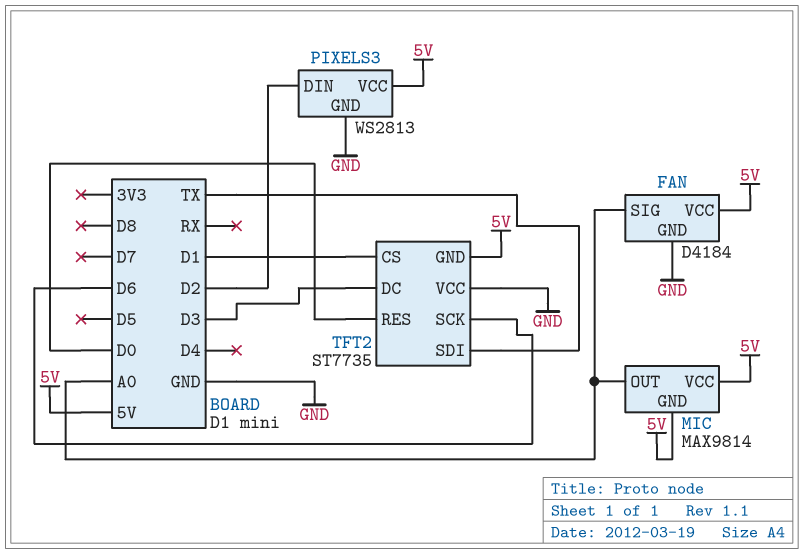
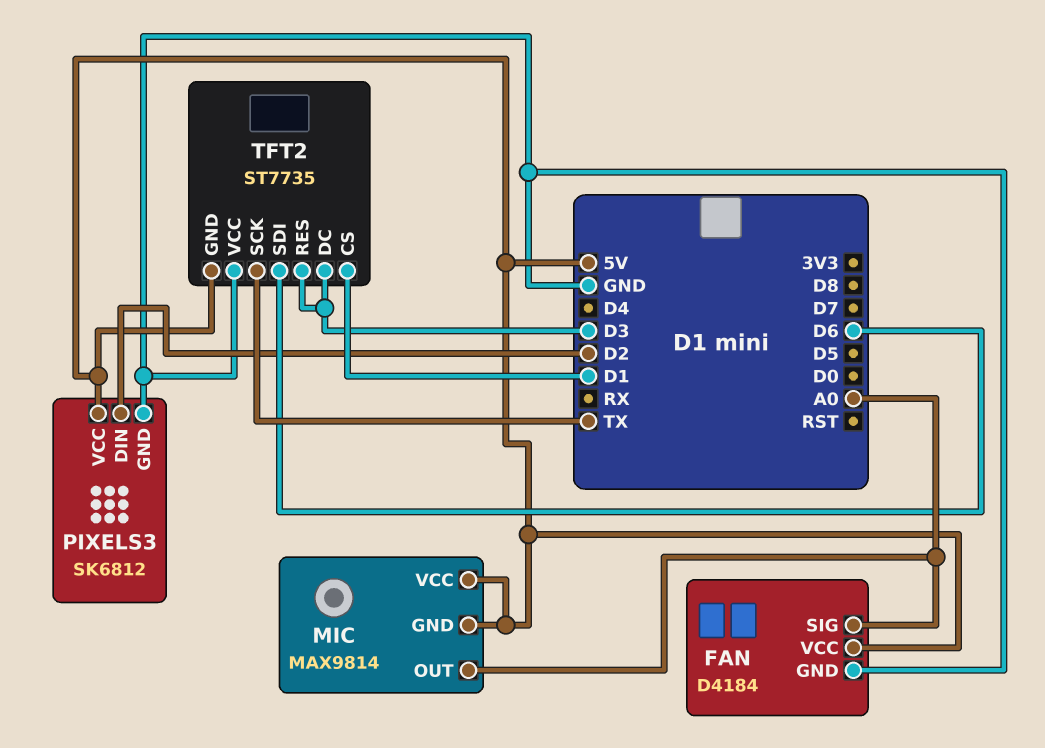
PIXELS3: WS2813 -> SK6812
TFT2 pin RES: D0 -> D3
TFT2 pin SCK: D6 -> TX
TFT2 pin SDI: TX -> D6

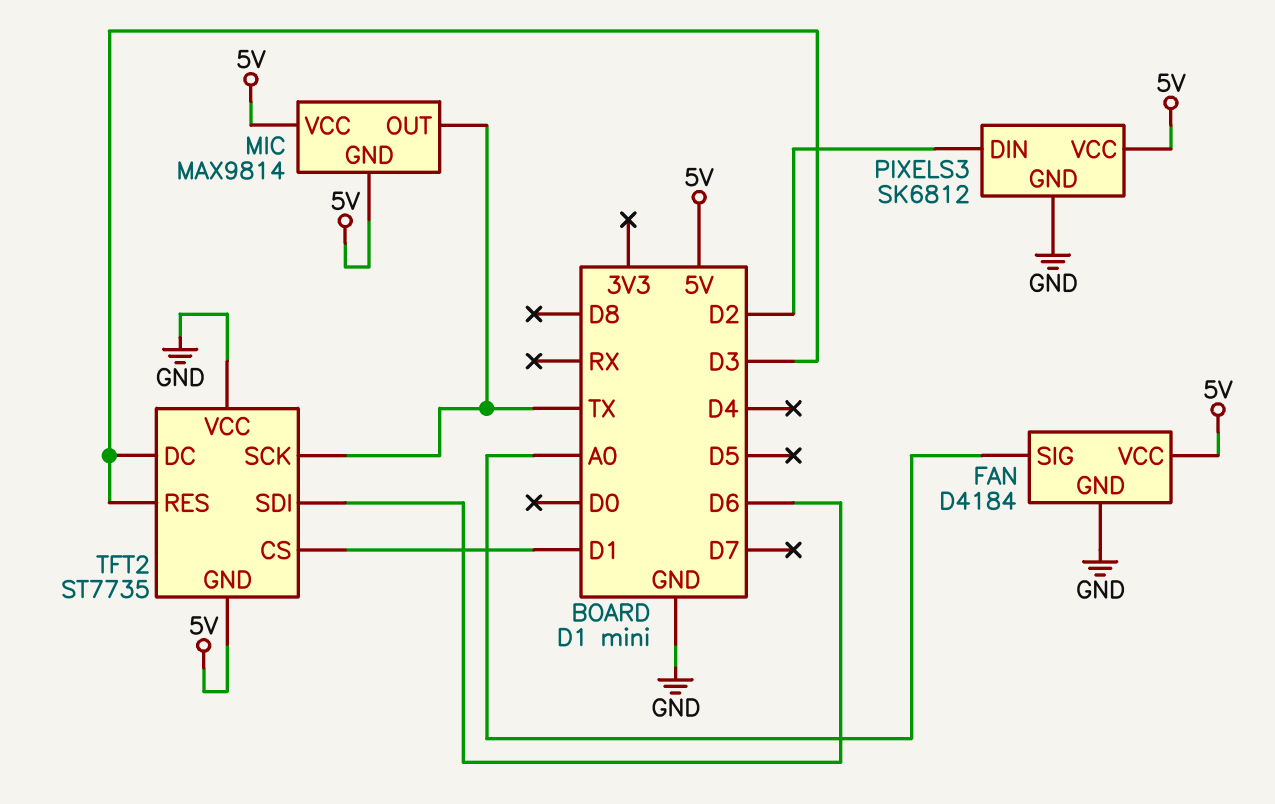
MIC pin OUT: A0 -> TX

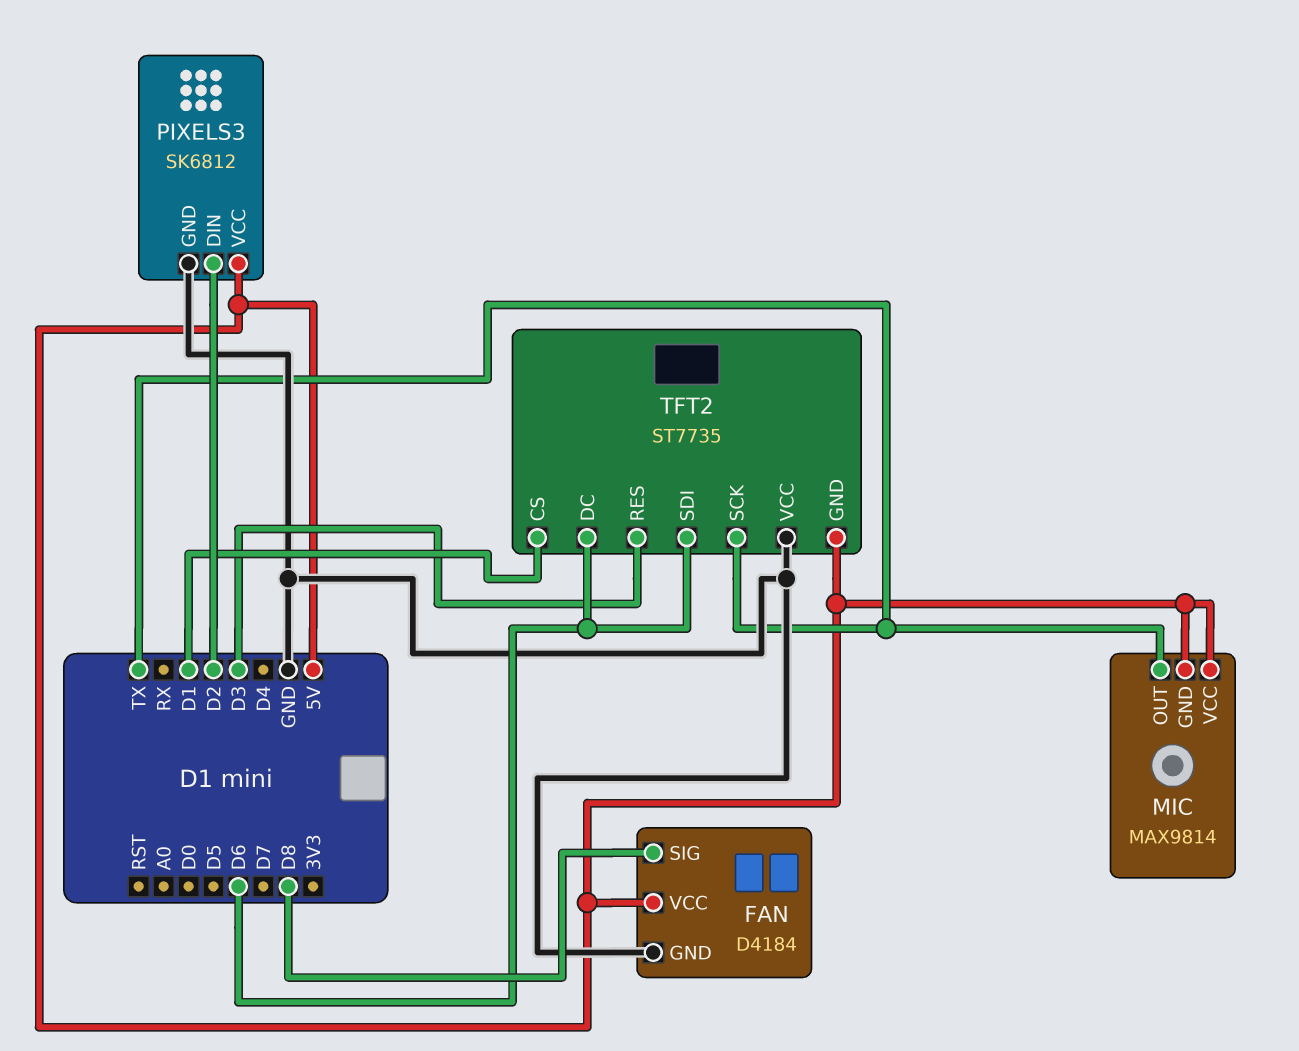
FAN pin SIG: A0 -> D8
TFT2 pin DC: D3 -> D6

